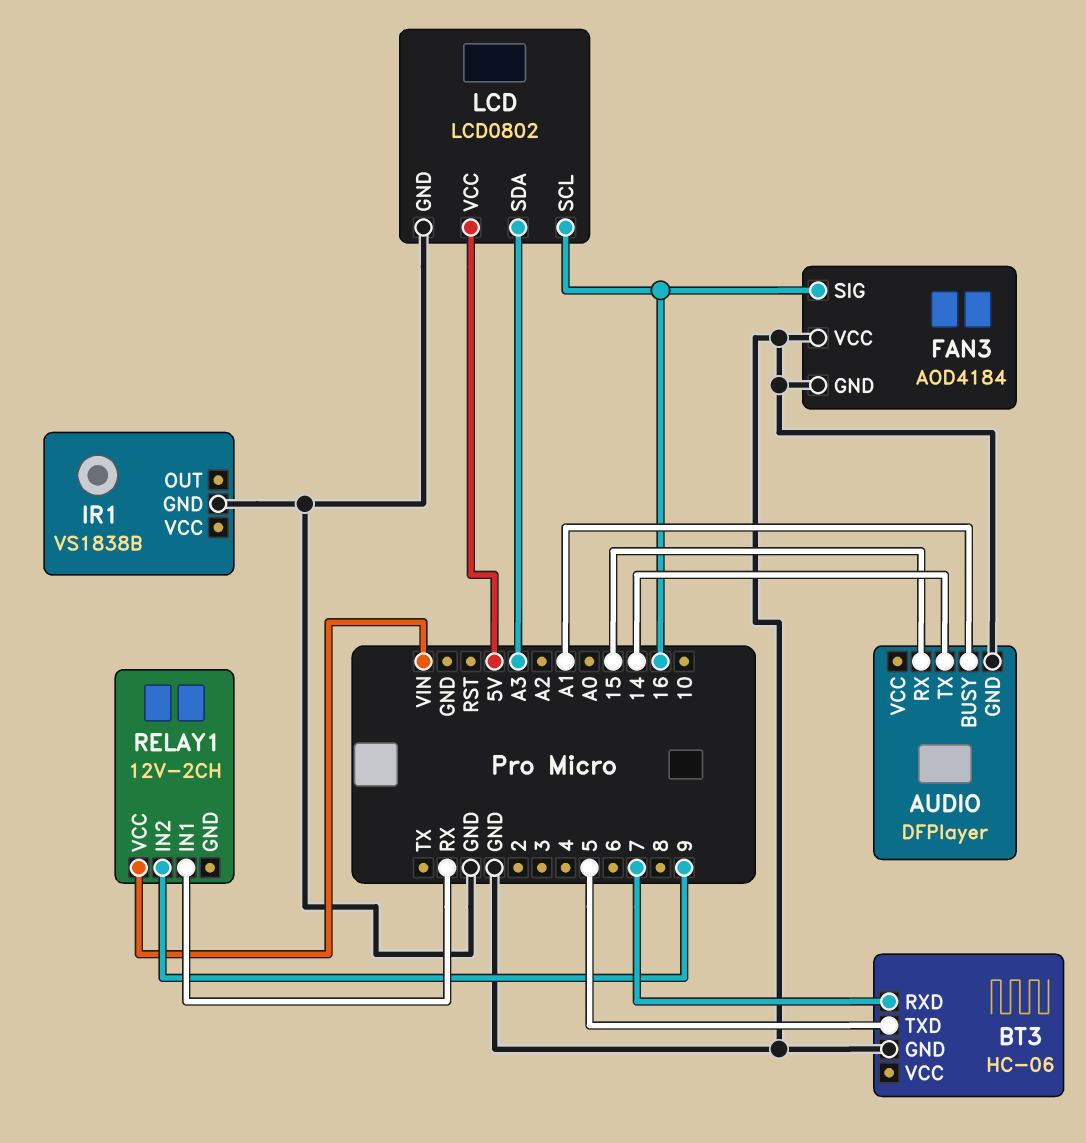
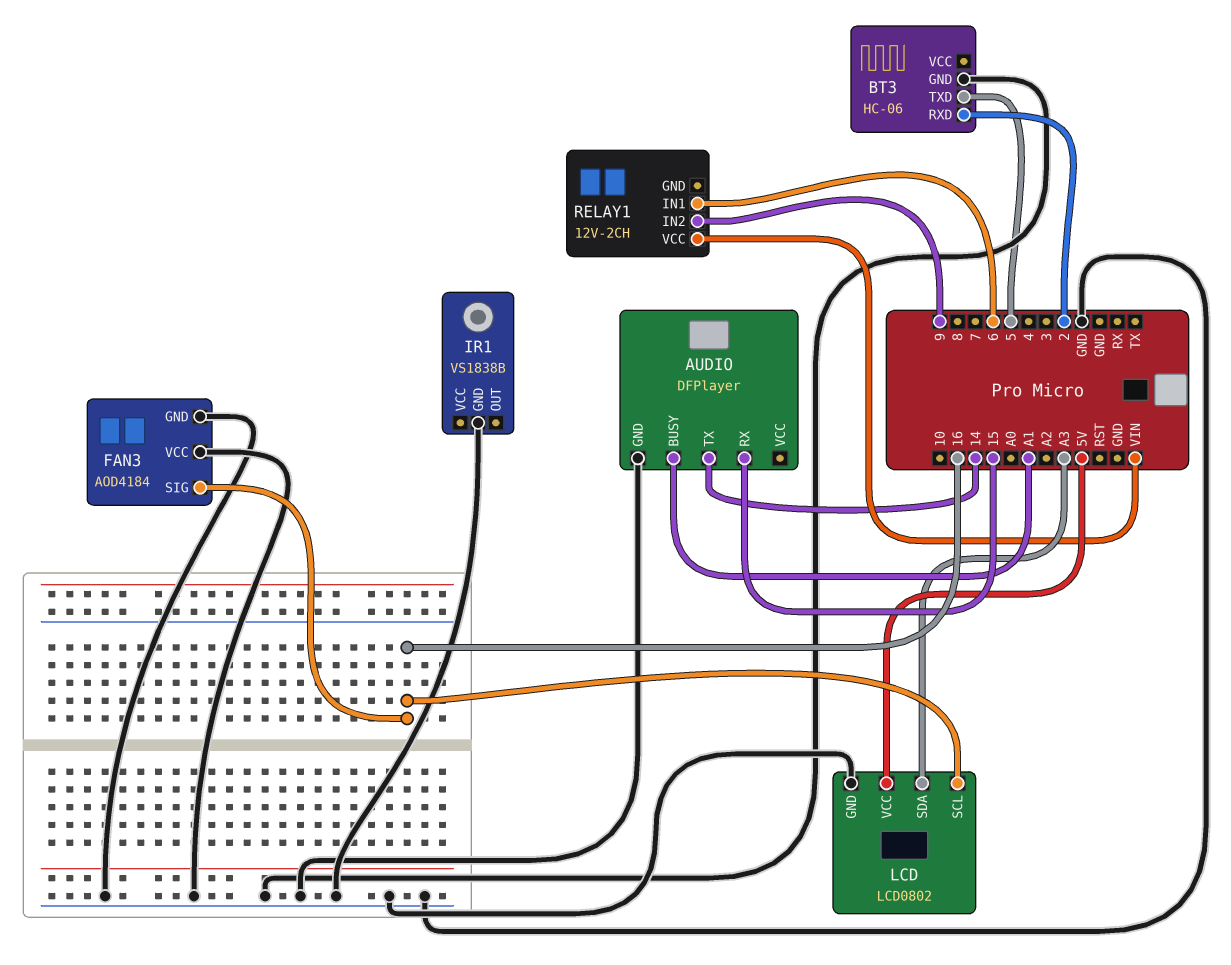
BT3 pin RXD: 7 -> 2
RELAY1 pin IN1: RX -> 6

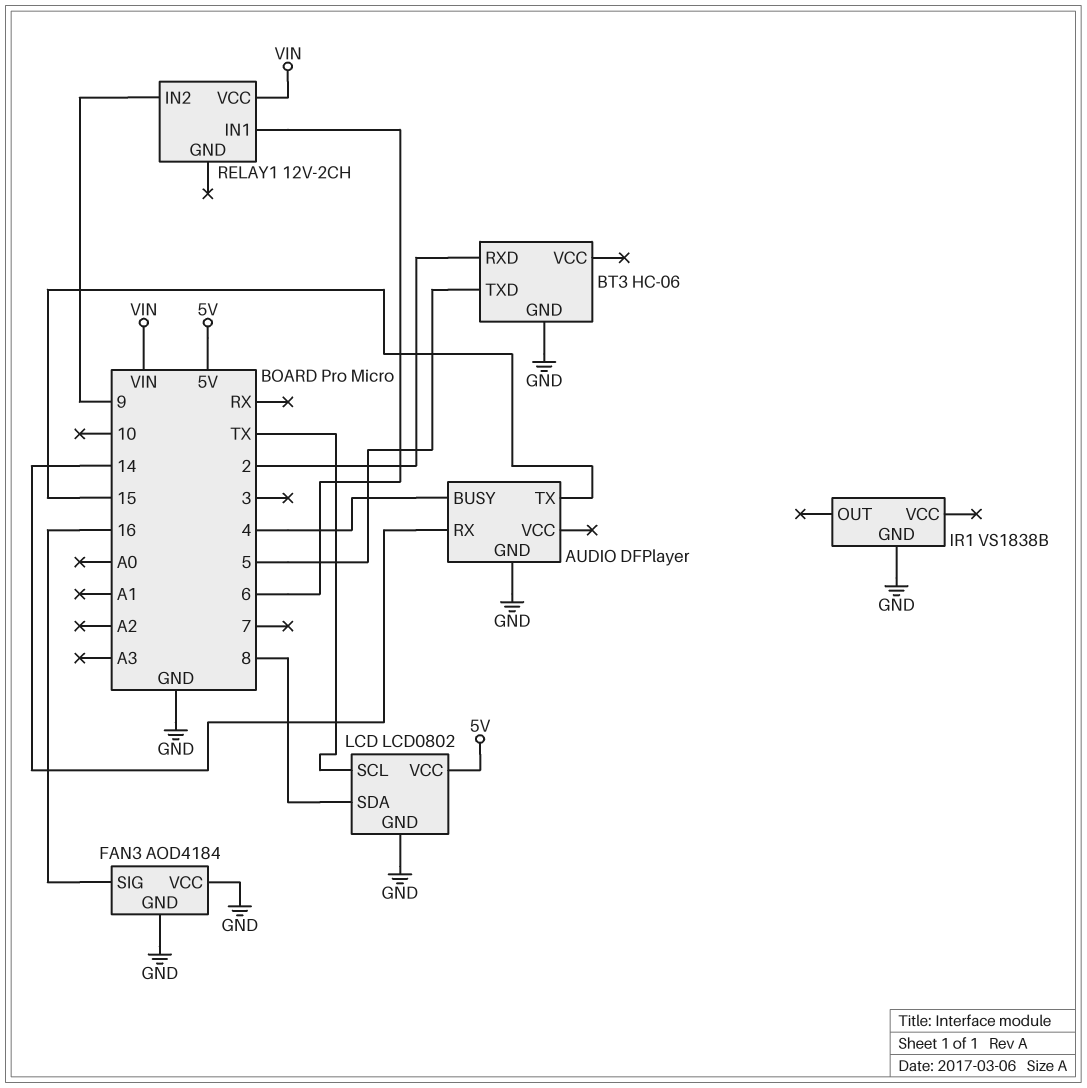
AUDIO pin BUSY: A1 -> 4
AUDIO pin RX: 15 -> 14
AUDIO pin TX: 14 -> 15
LCD pin SCL: 16 -> TX
LCD pin SDA: A3 -> 8

